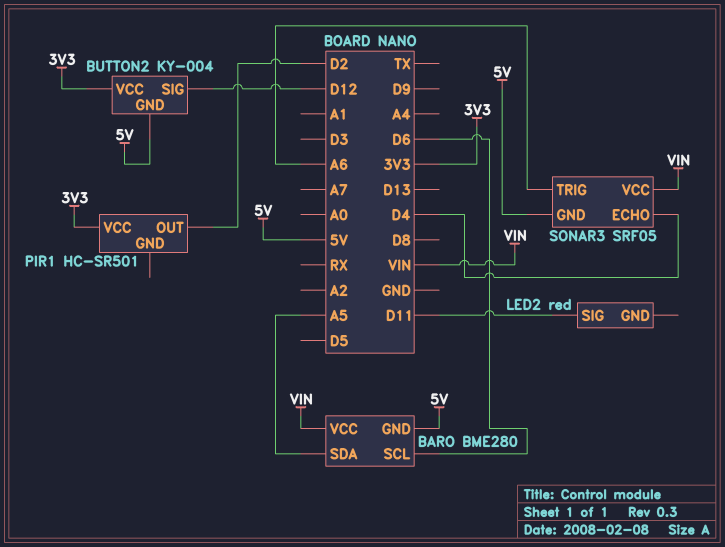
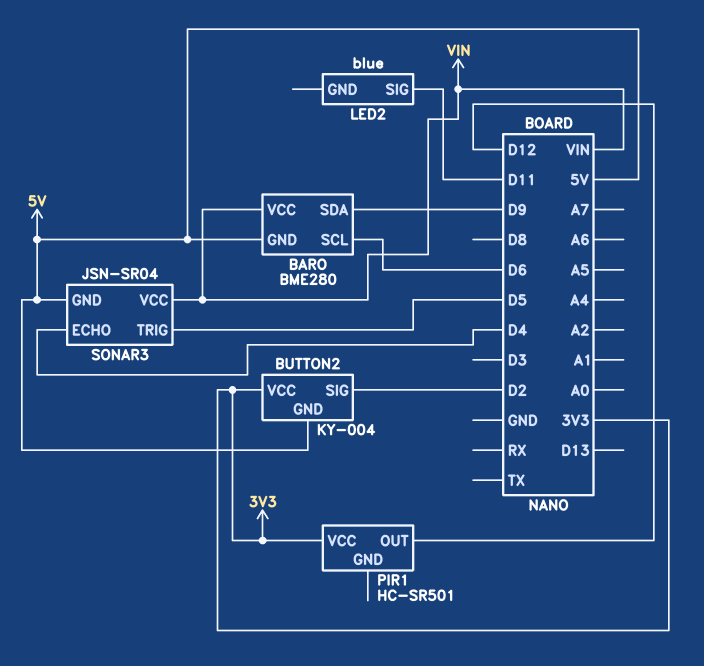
BARO pin SDA: A5 -> D9
BUTTON2 pin SIG: D12 -> D2
LED2: red -> blue
PIR1 pin OUT: D2 -> D12
SONAR3: SRF05 -> JSN-SR04
SONAR3 pin TRIG: A6 -> D5

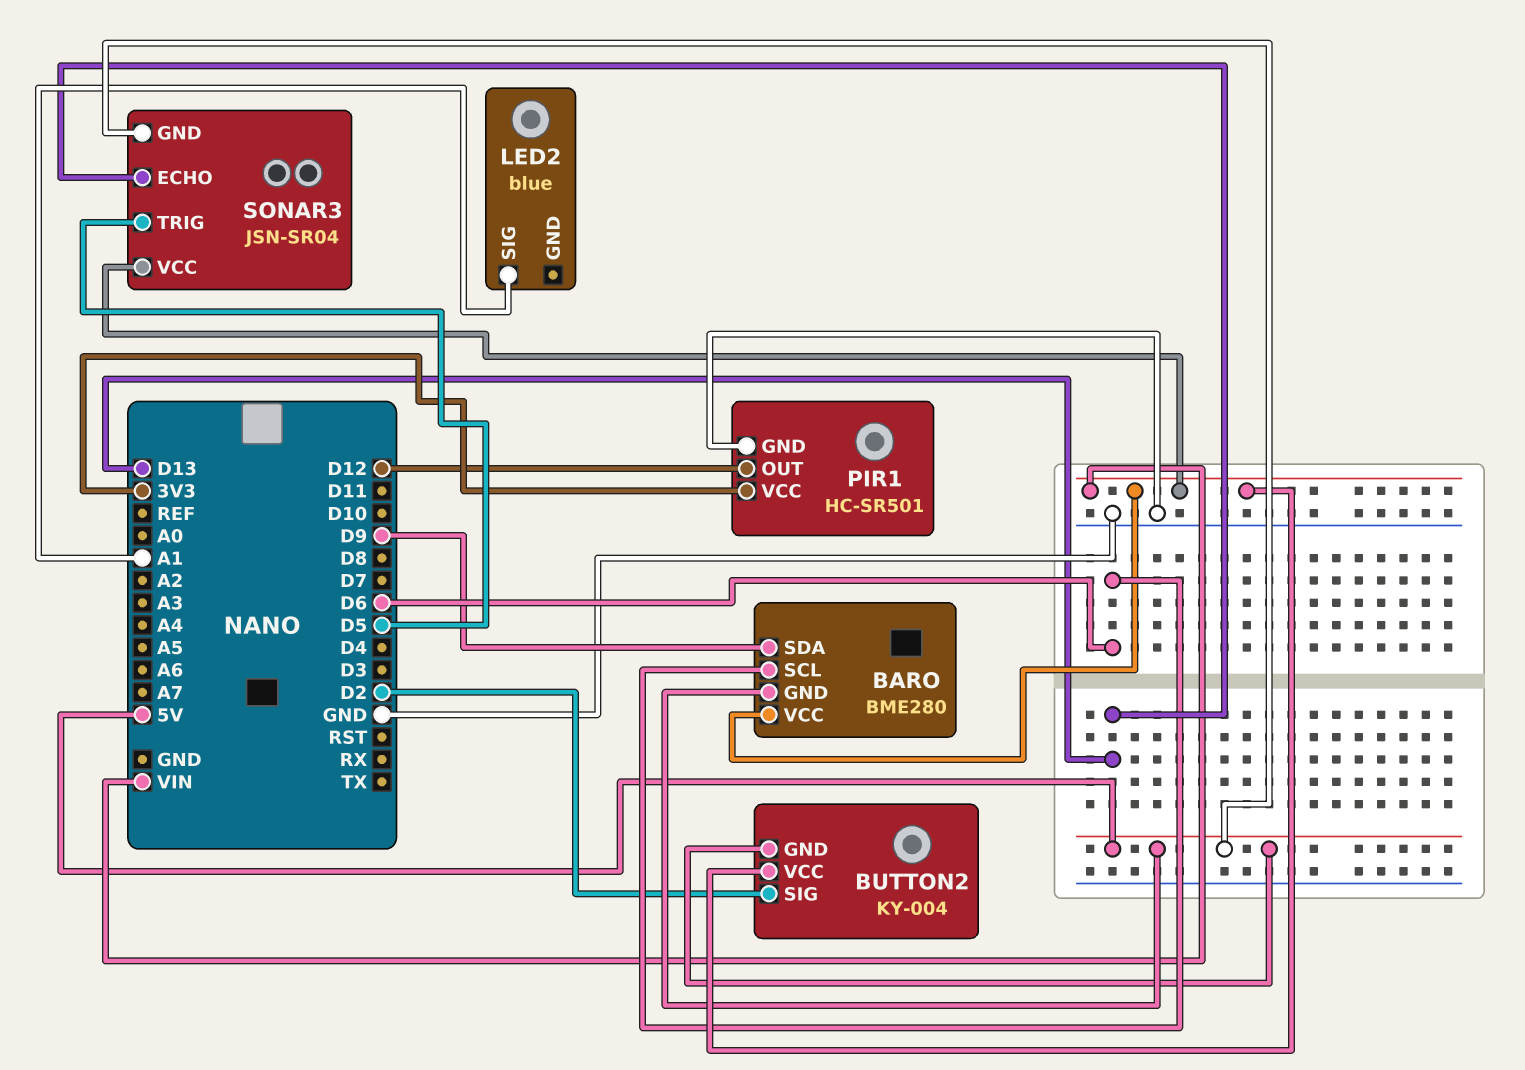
BUTTON2 pin VCC: 3V3 -> VIN
LED2 pin SIG: D11 -> A1
PIR1 pin GND: none -> GND
SONAR3 pin ECHO: D4 -> D13

